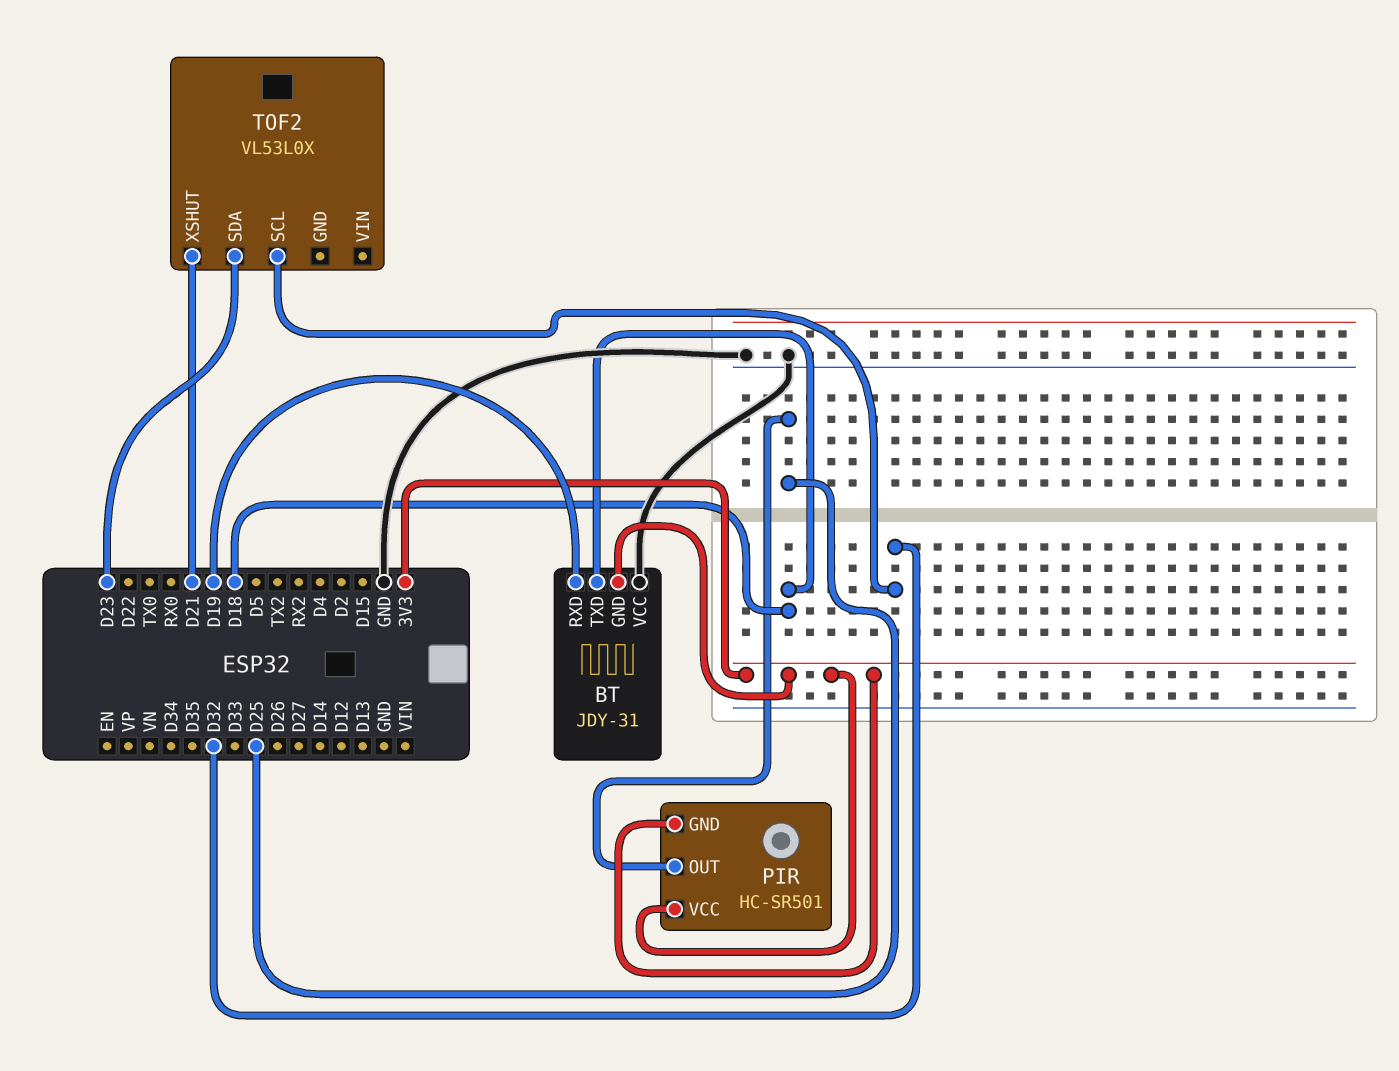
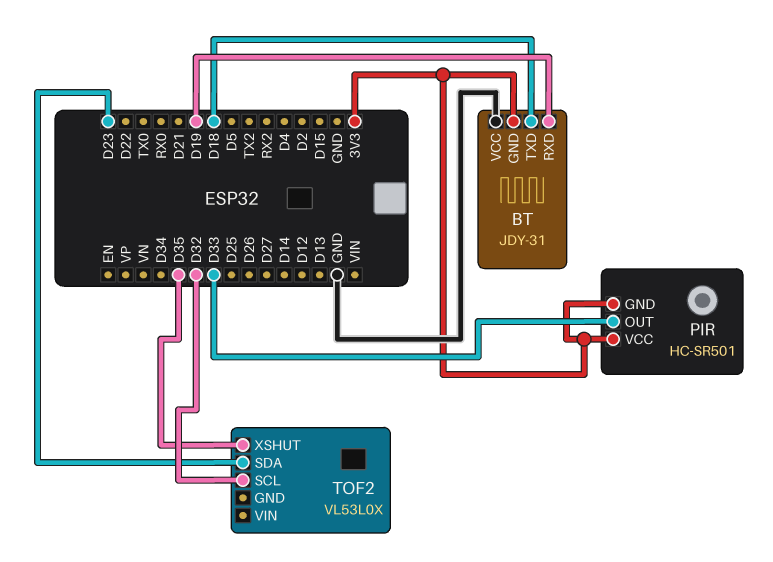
PIR pin OUT: D25 -> D33
TOF2 pin XSHUT: D21 -> D35

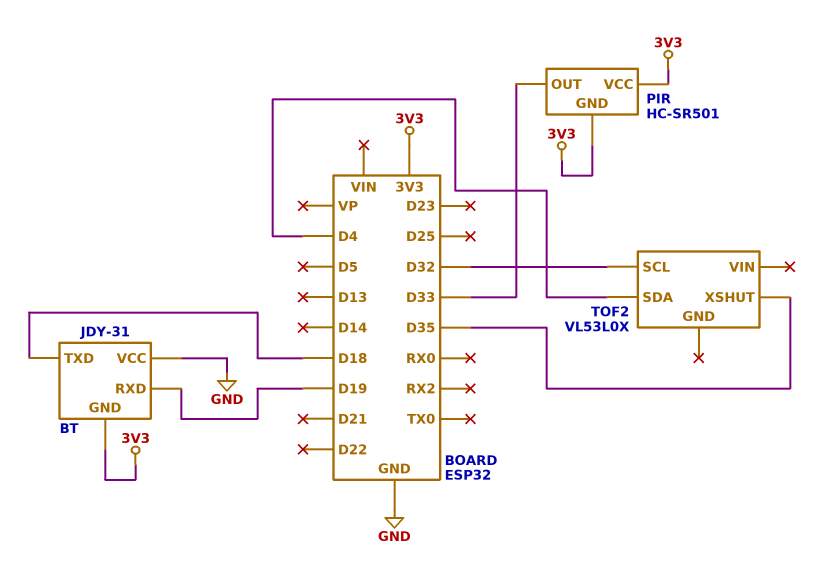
TOF2 pin SDA: D23 -> D4

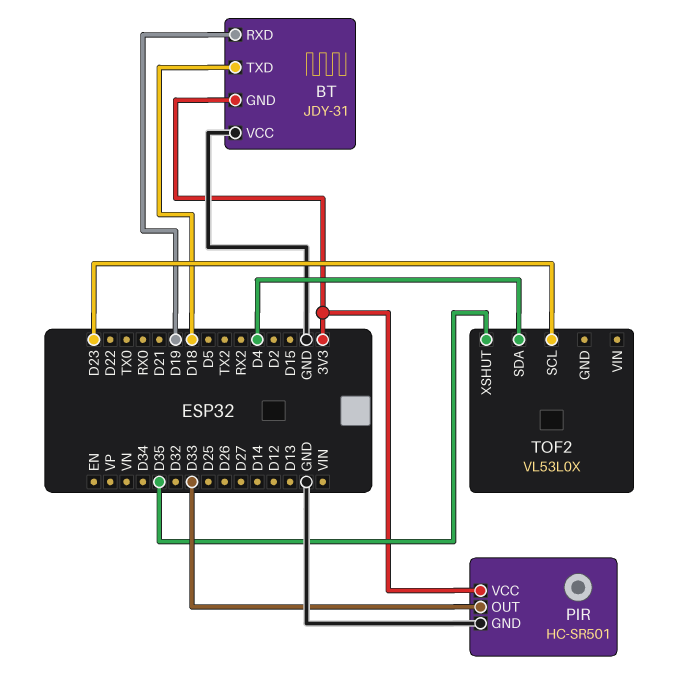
PIR pin GND: 3V3 -> GND
TOF2 pin SCL: D32 -> D23

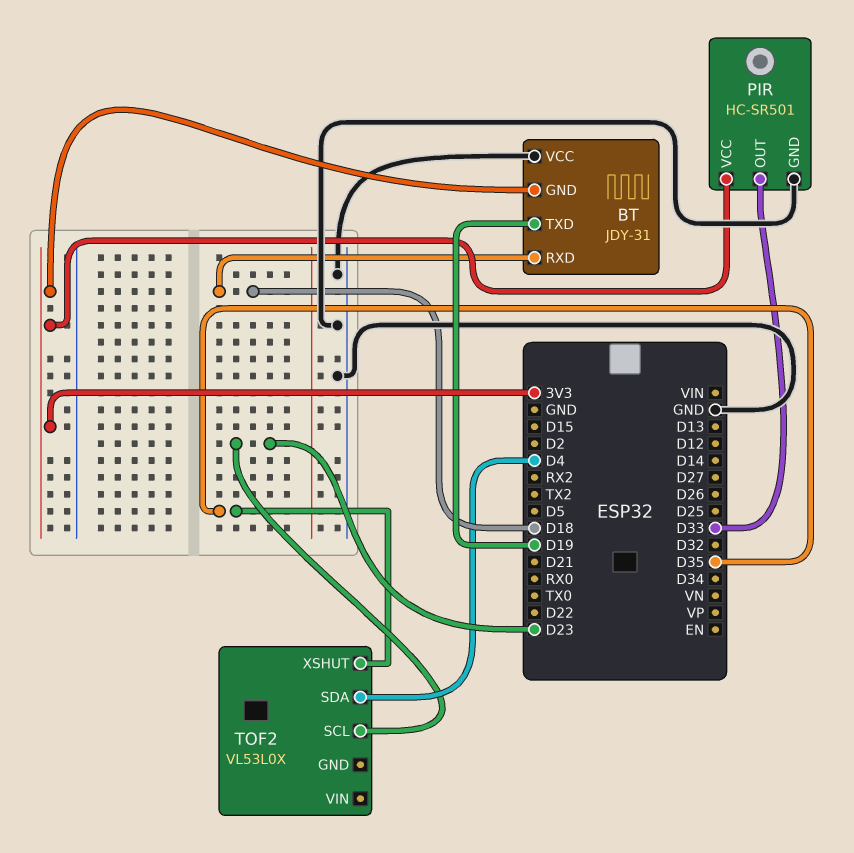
BT pin RXD: D19 -> D18
BT pin TXD: D18 -> D19

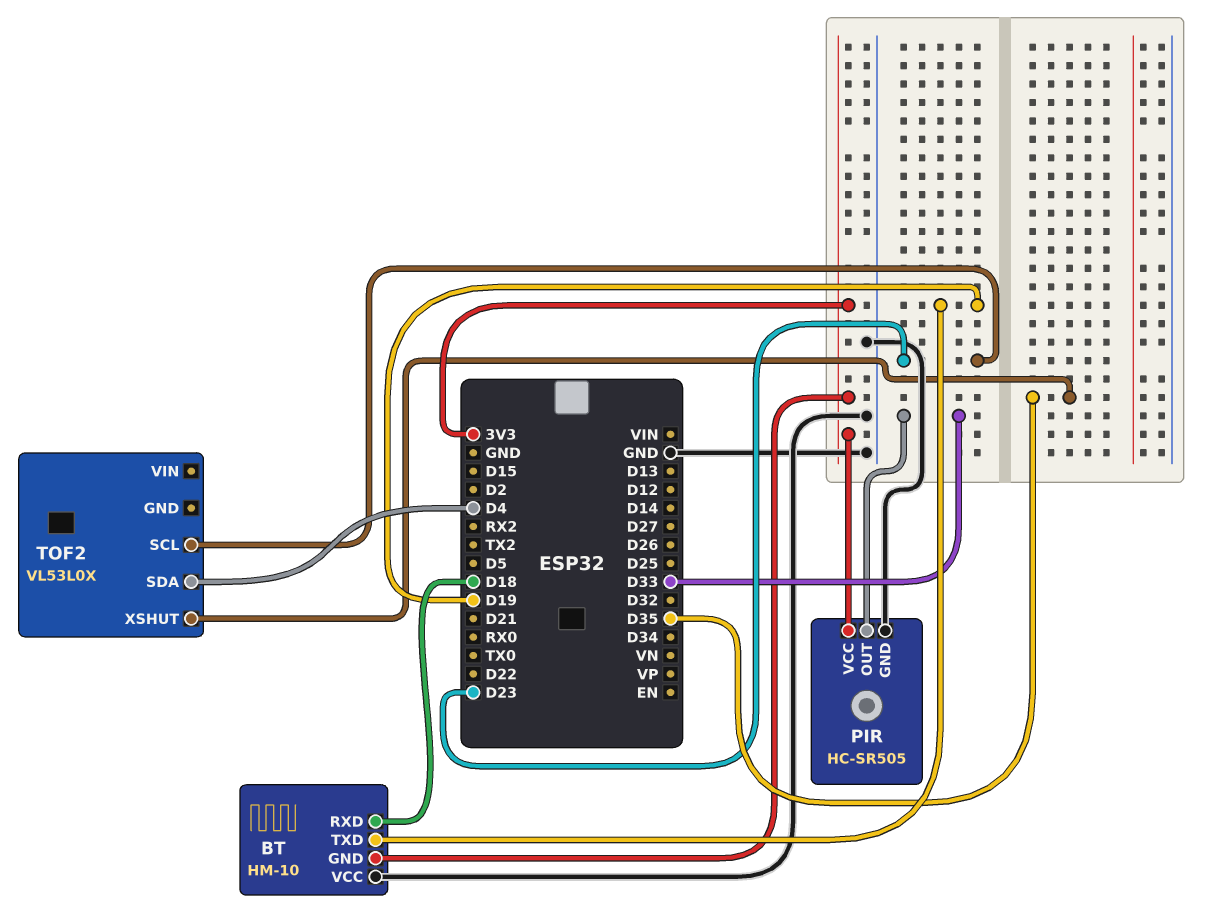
BT: JDY-31 -> HM-10
PIR: HC-SR501 -> HC-SR505

